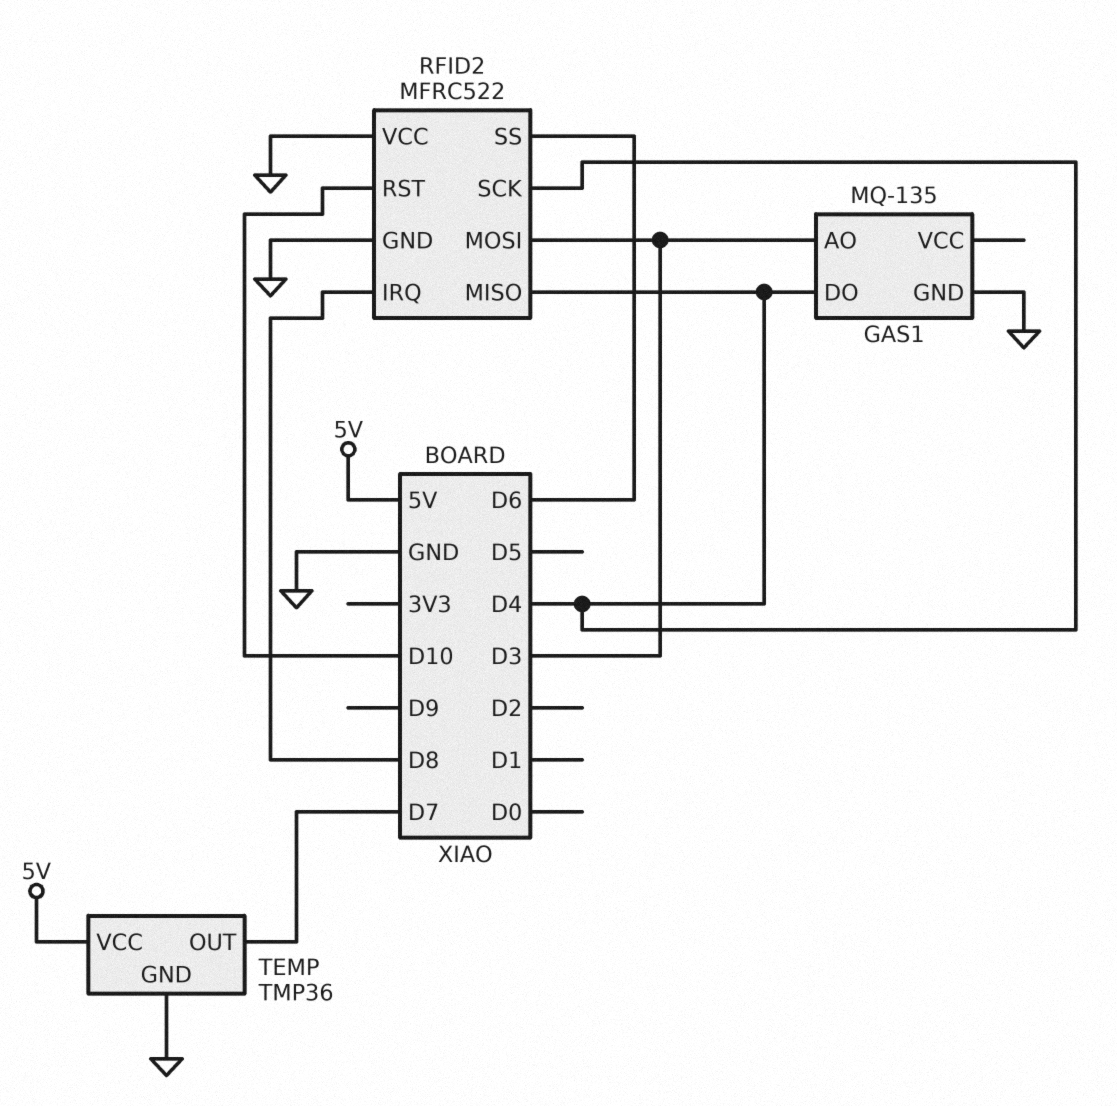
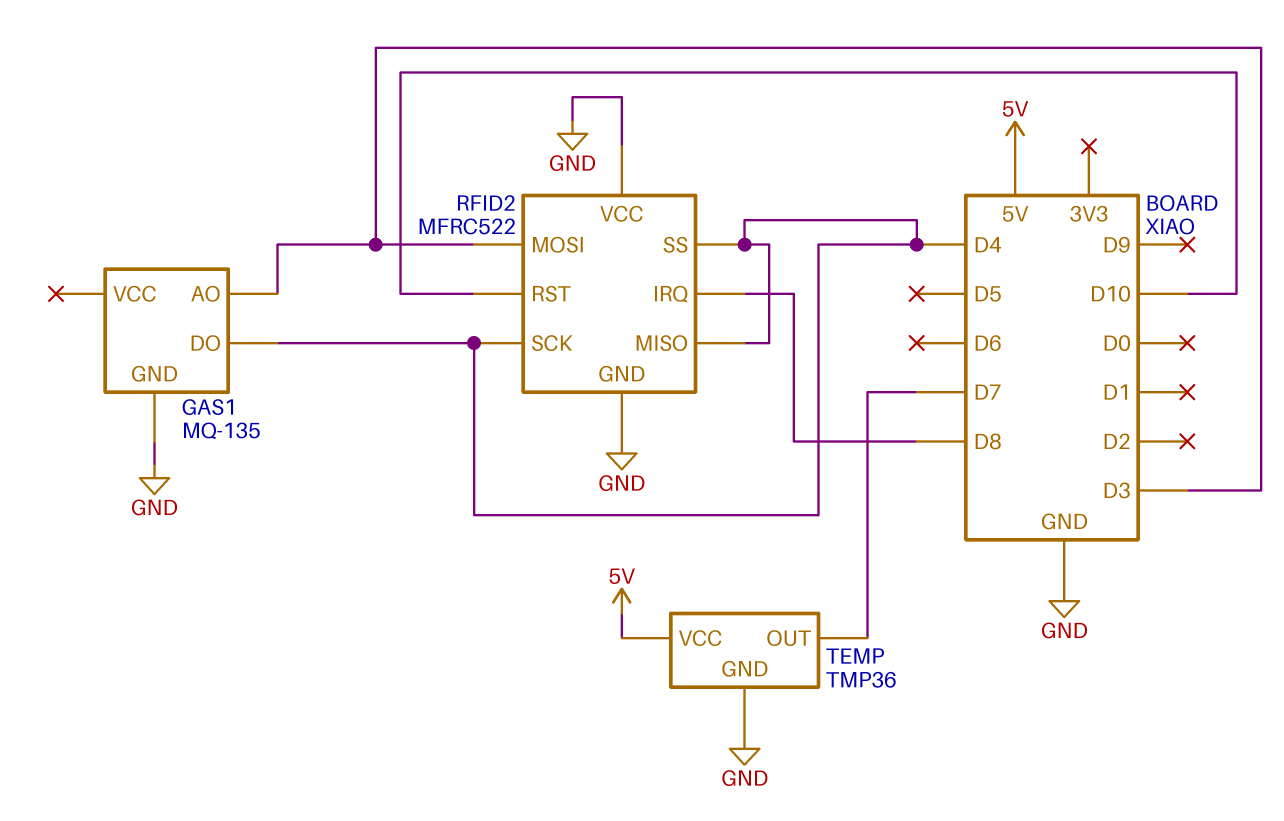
RFID2 pin SS: D6 -> D4

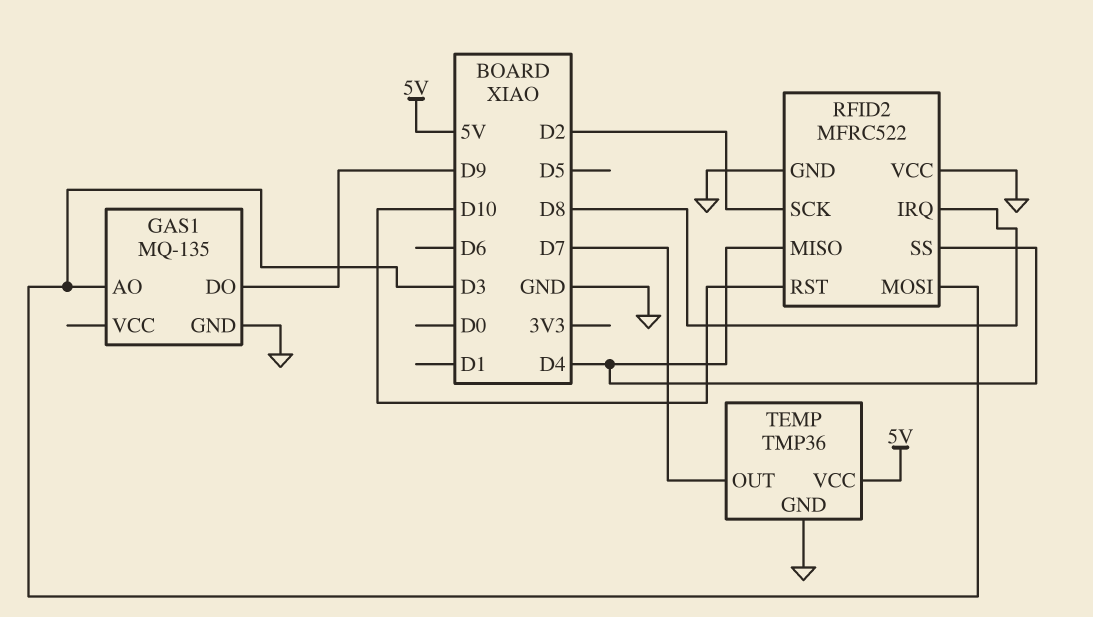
GAS1 pin DO: D4 -> D9
RFID2 pin SCK: D4 -> D2

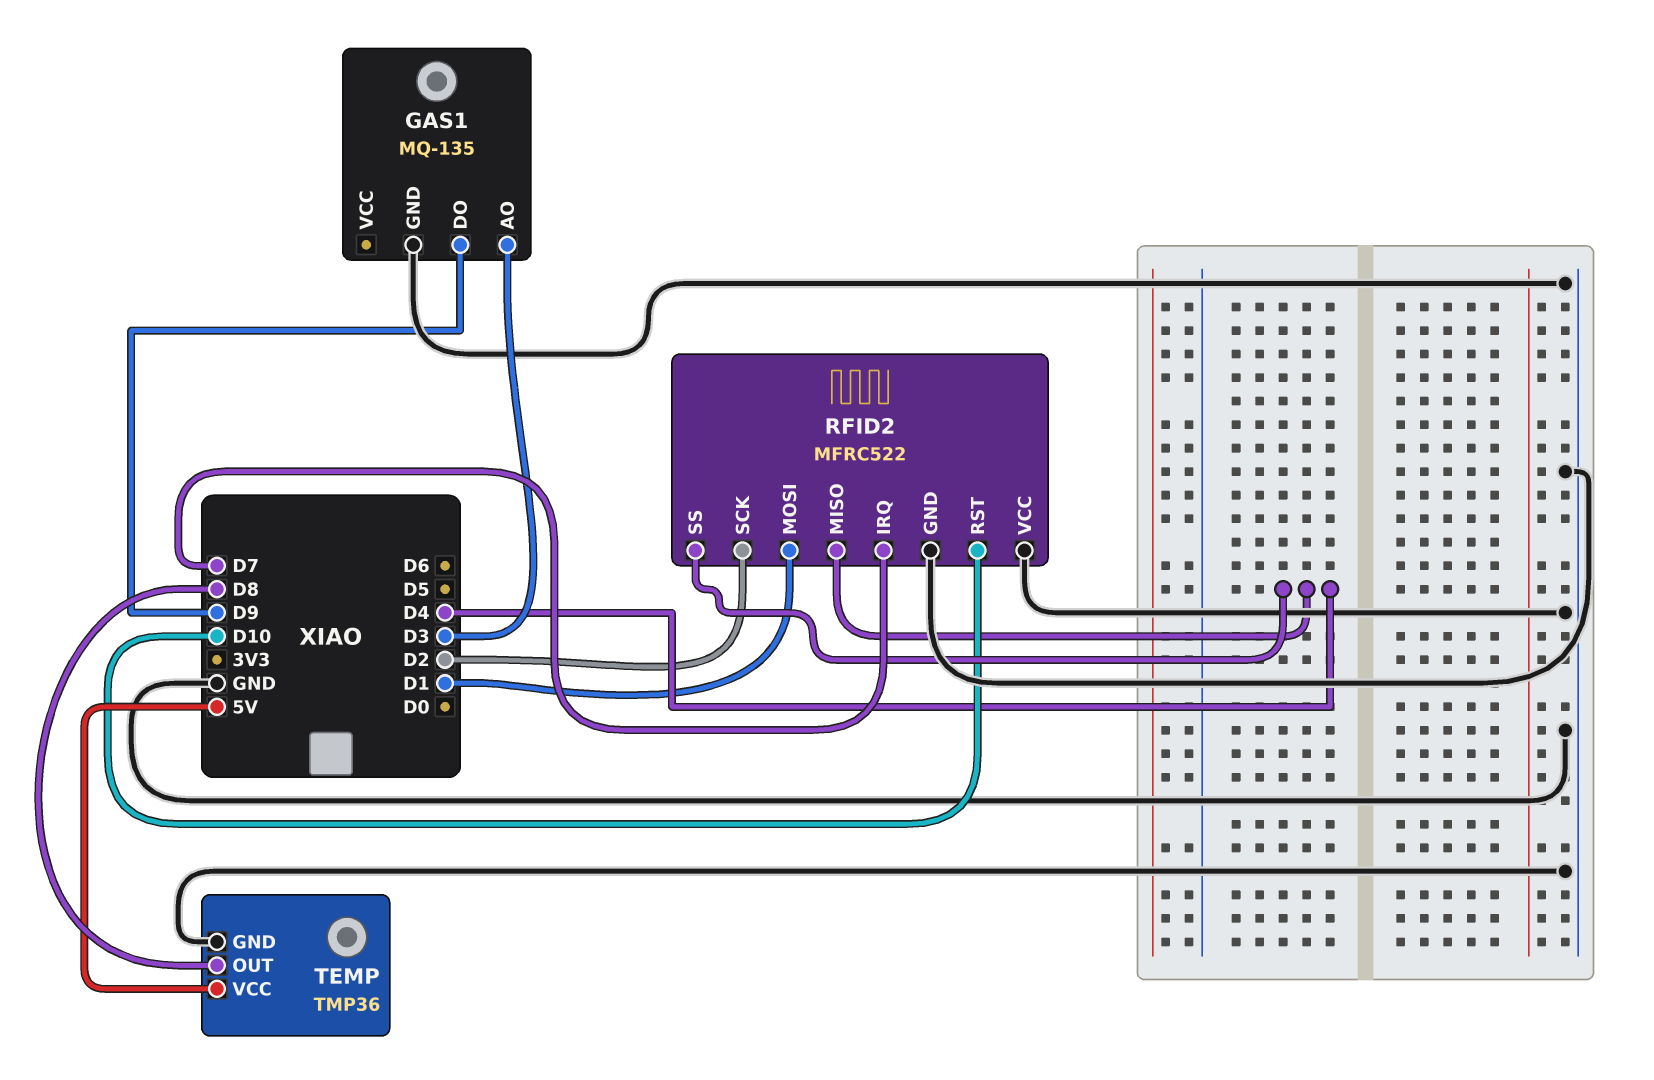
RFID2 pin IRQ: D8 -> D7
RFID2 pin MOSI: D3 -> D1
TEMP pin OUT: D7 -> D8

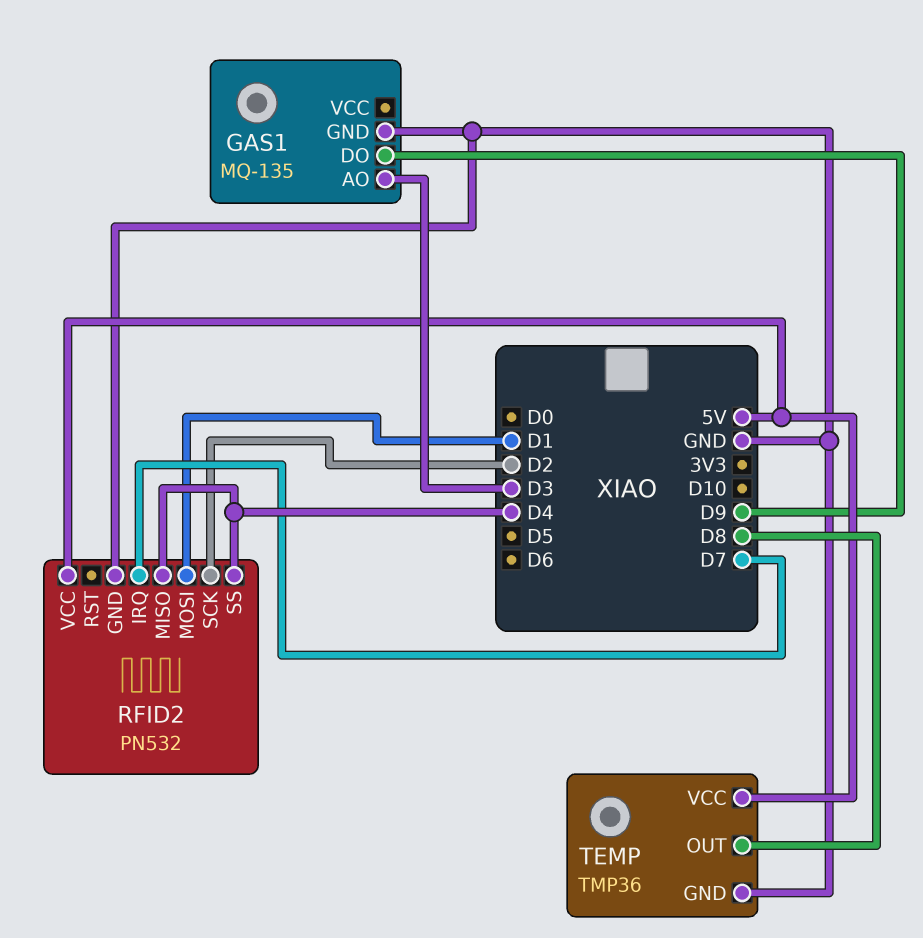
RFID2: MFRC522 -> PN532
RFID2 pin RST: D10 -> none
RFID2 pin VCC: GND -> 5V

